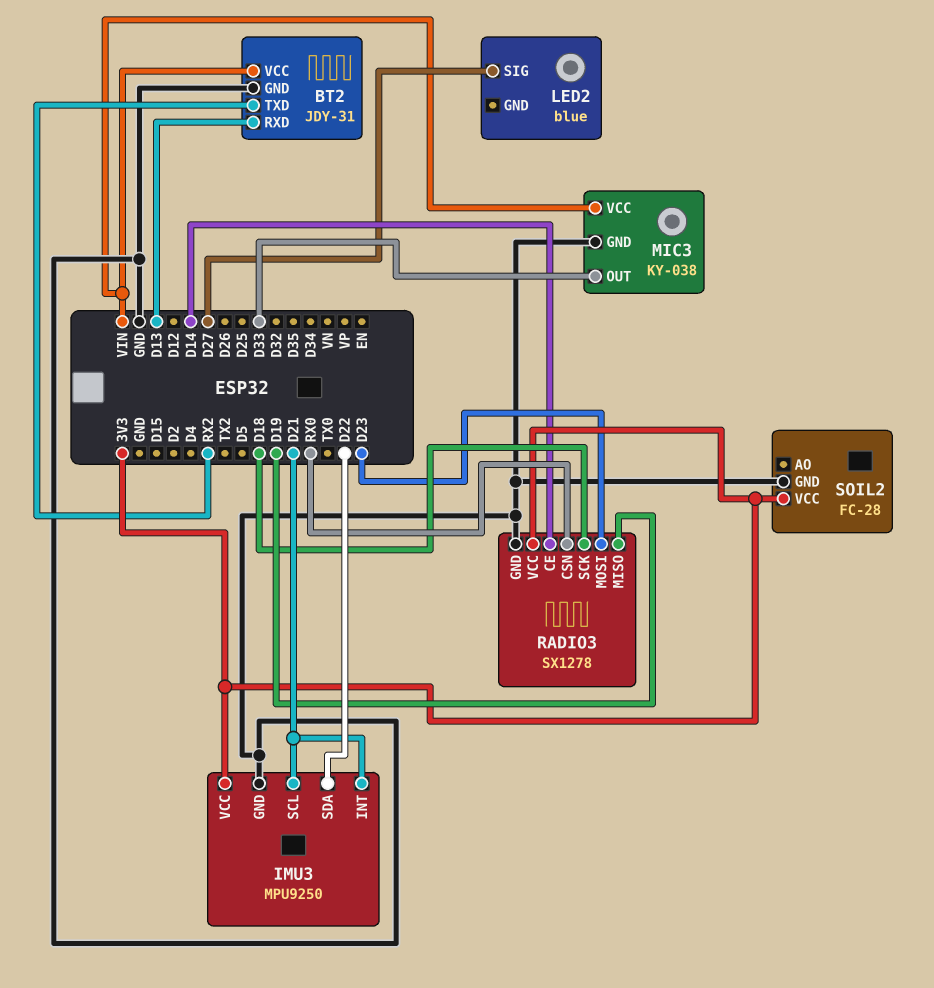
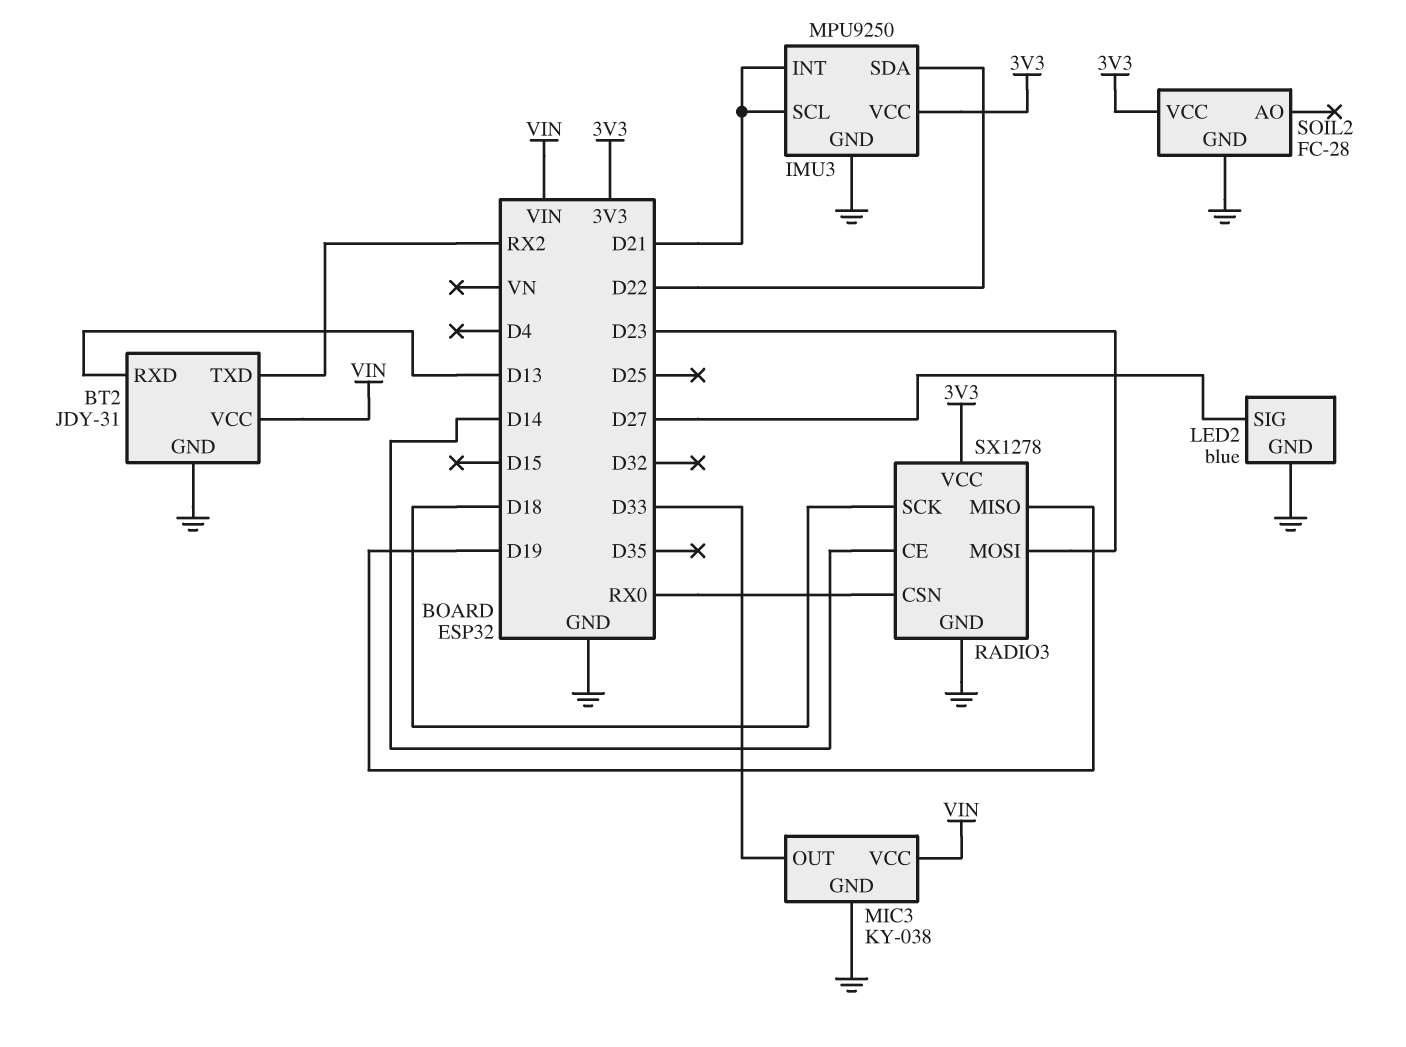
LED2 pin GND: none -> GND

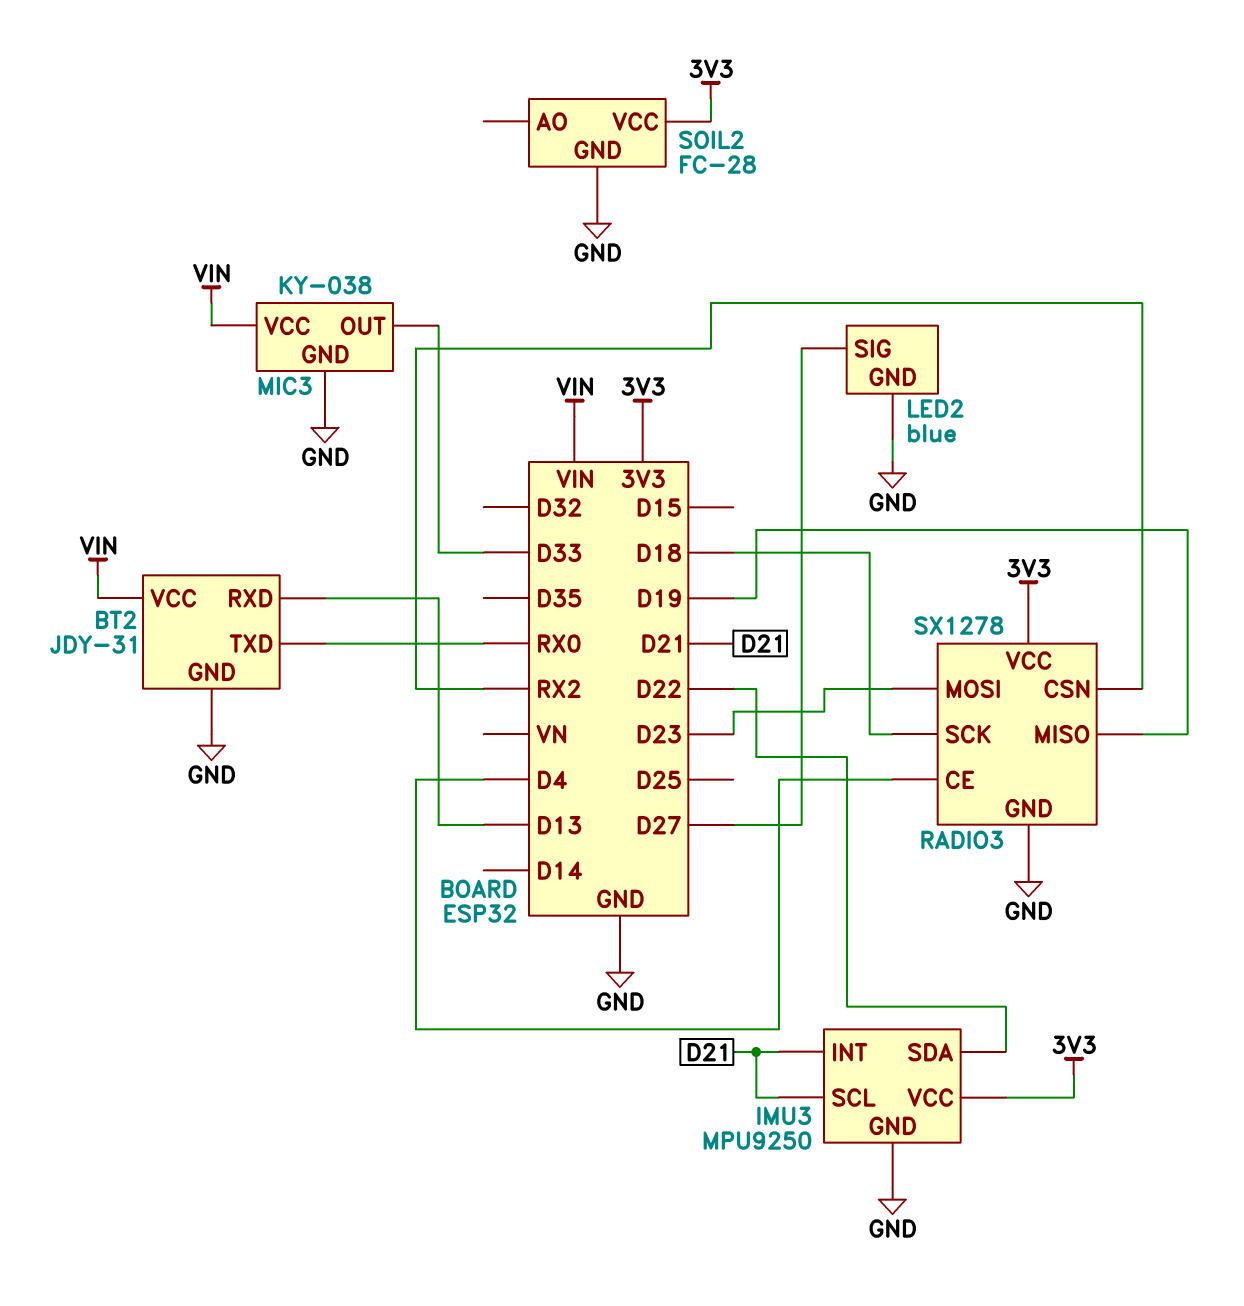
BT2 pin TXD: RX2 -> RX0
RADIO3 pin CE: D14 -> D4
RADIO3 pin CSN: RX0 -> RX2

